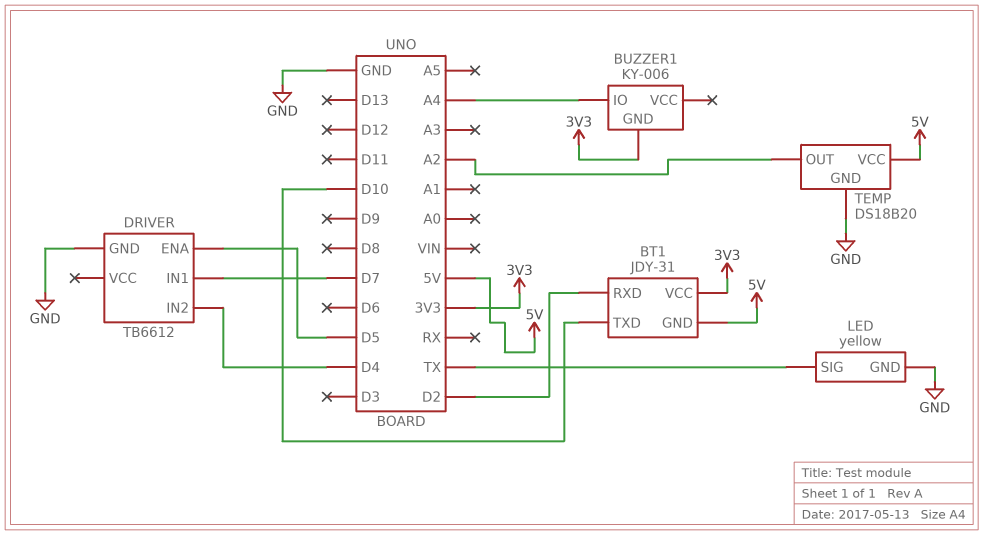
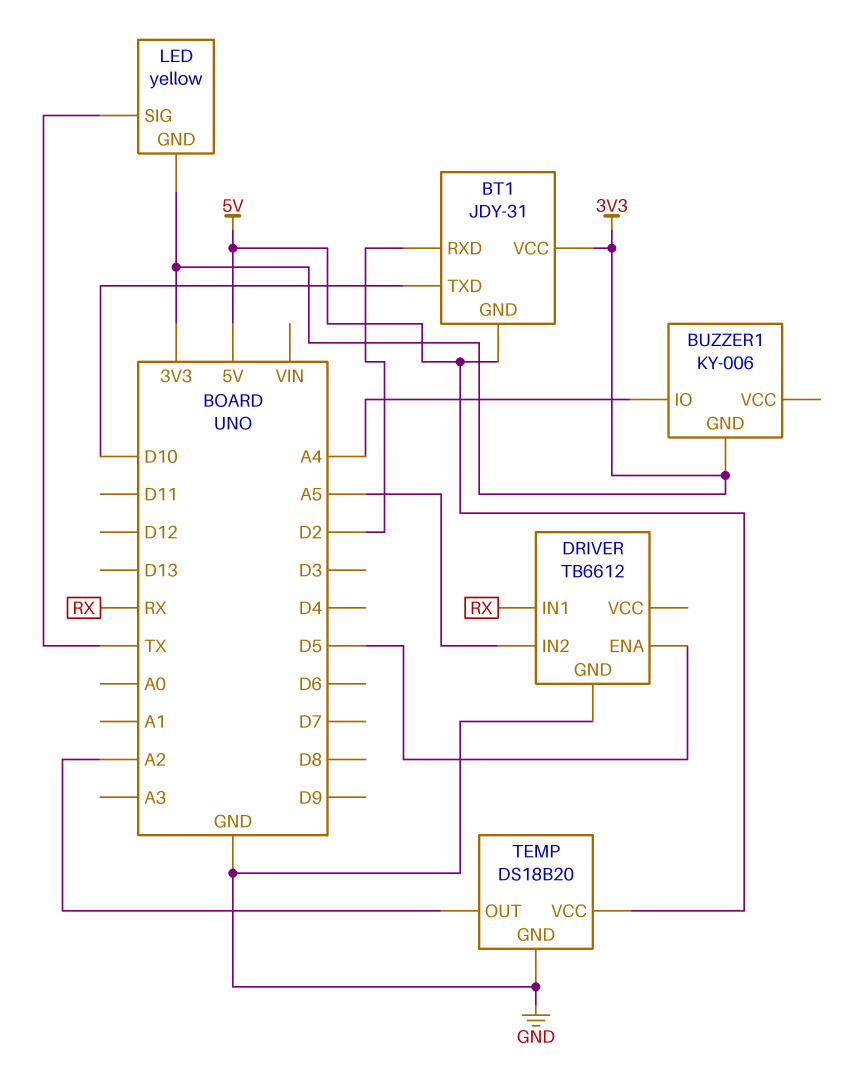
DRIVER pin IN1: D7 -> RX
DRIVER pin IN2: D4 -> A5
LED pin GND: GND -> 3V3

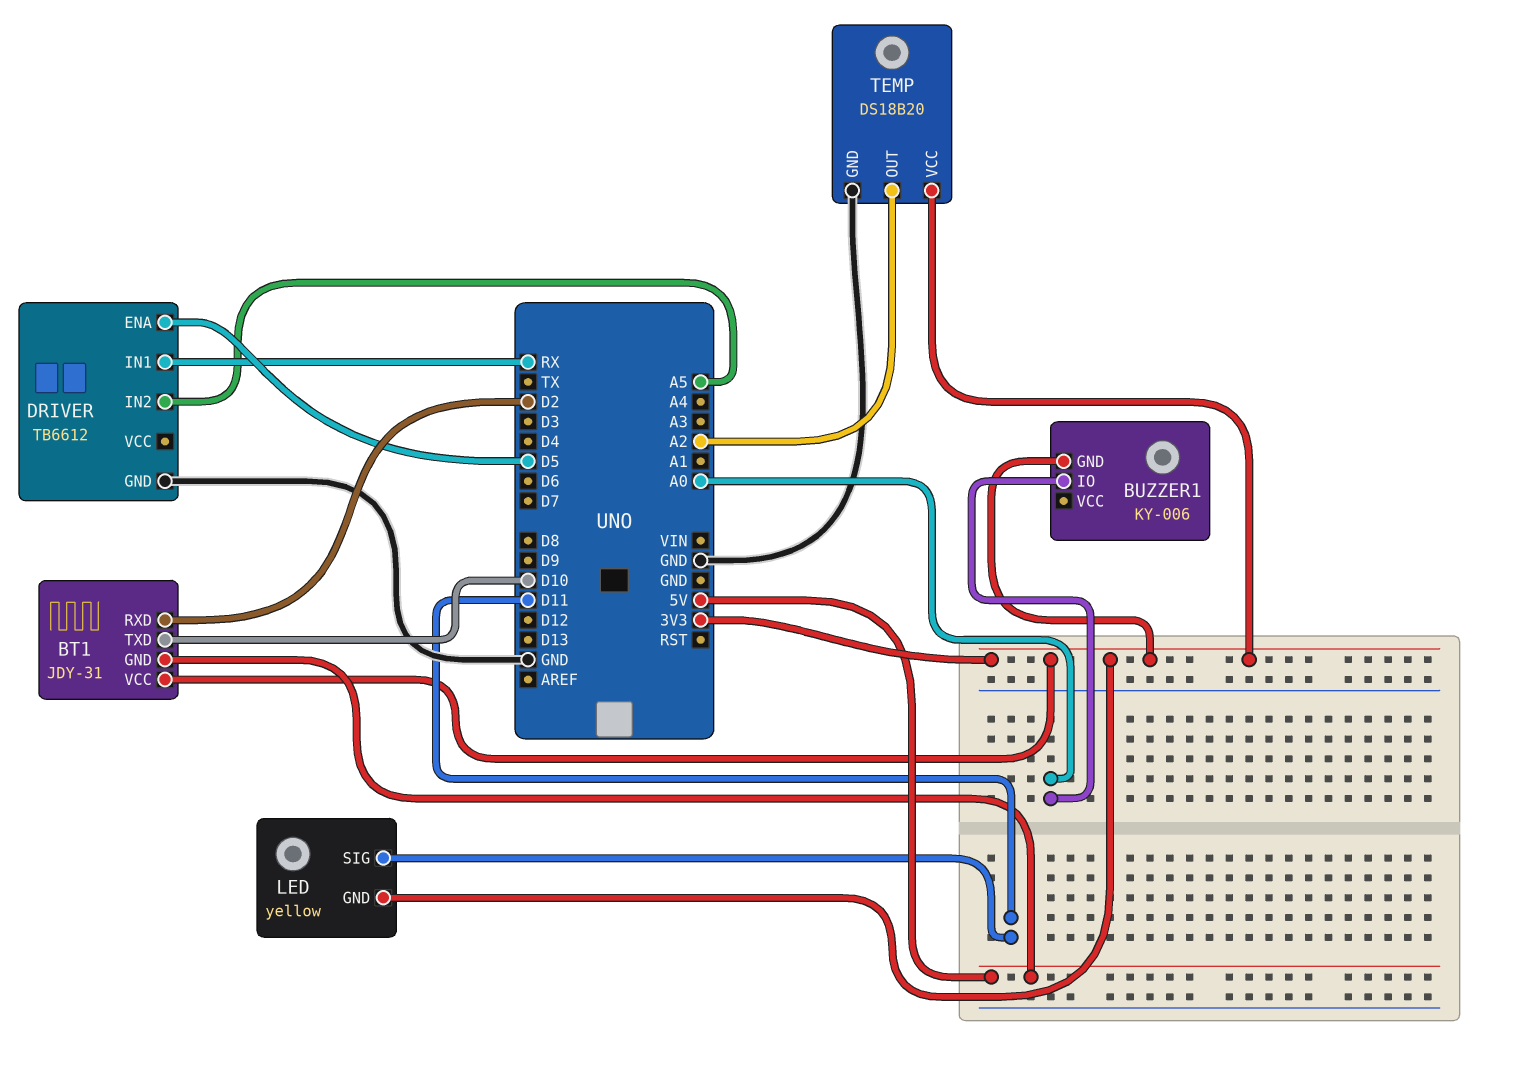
BUZZER1 pin IO: A4 -> A0
LED pin SIG: TX -> D11
TEMP pin VCC: 5V -> 3V3

